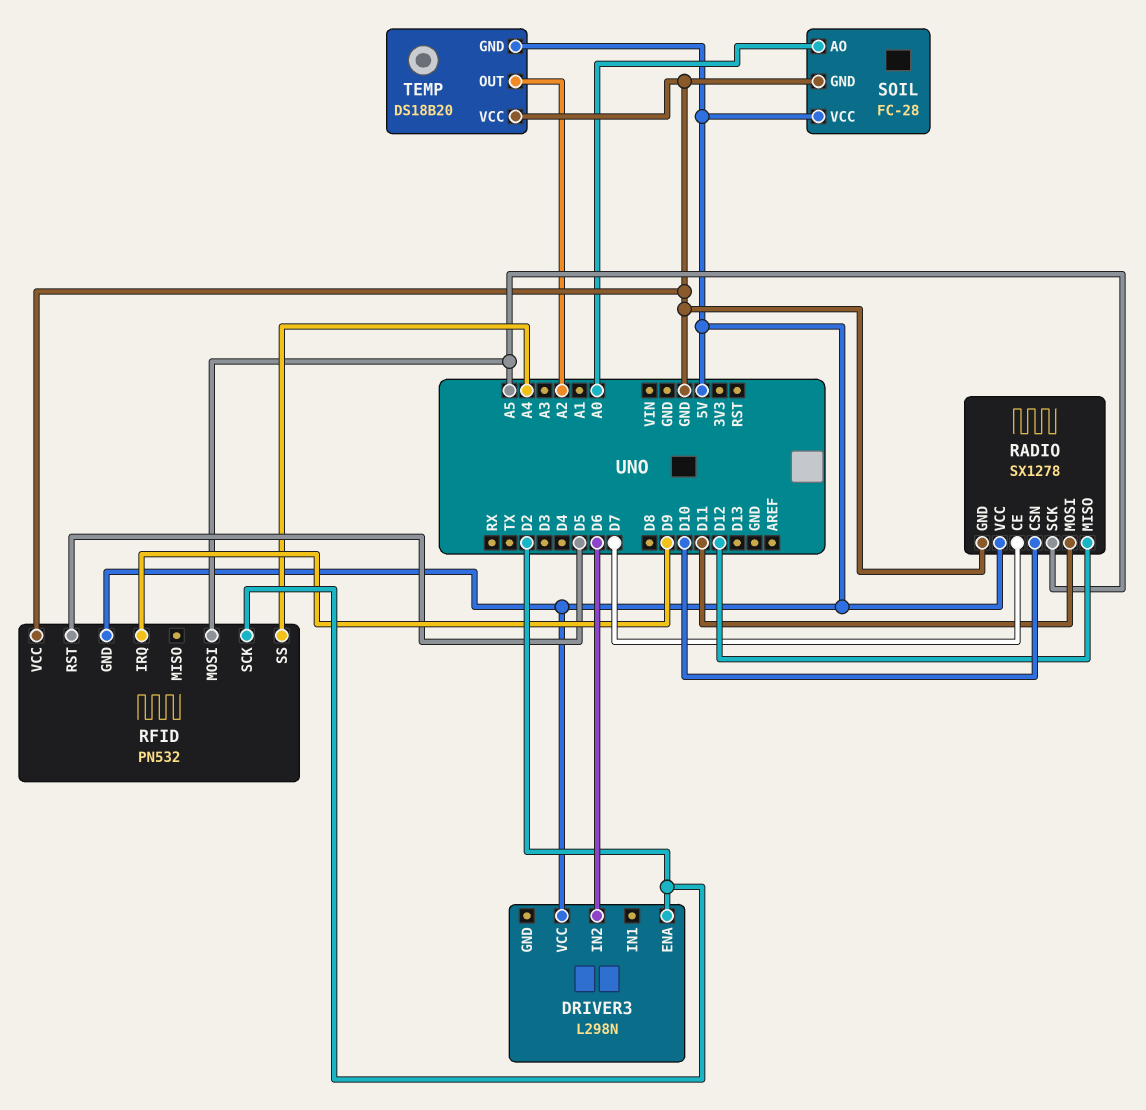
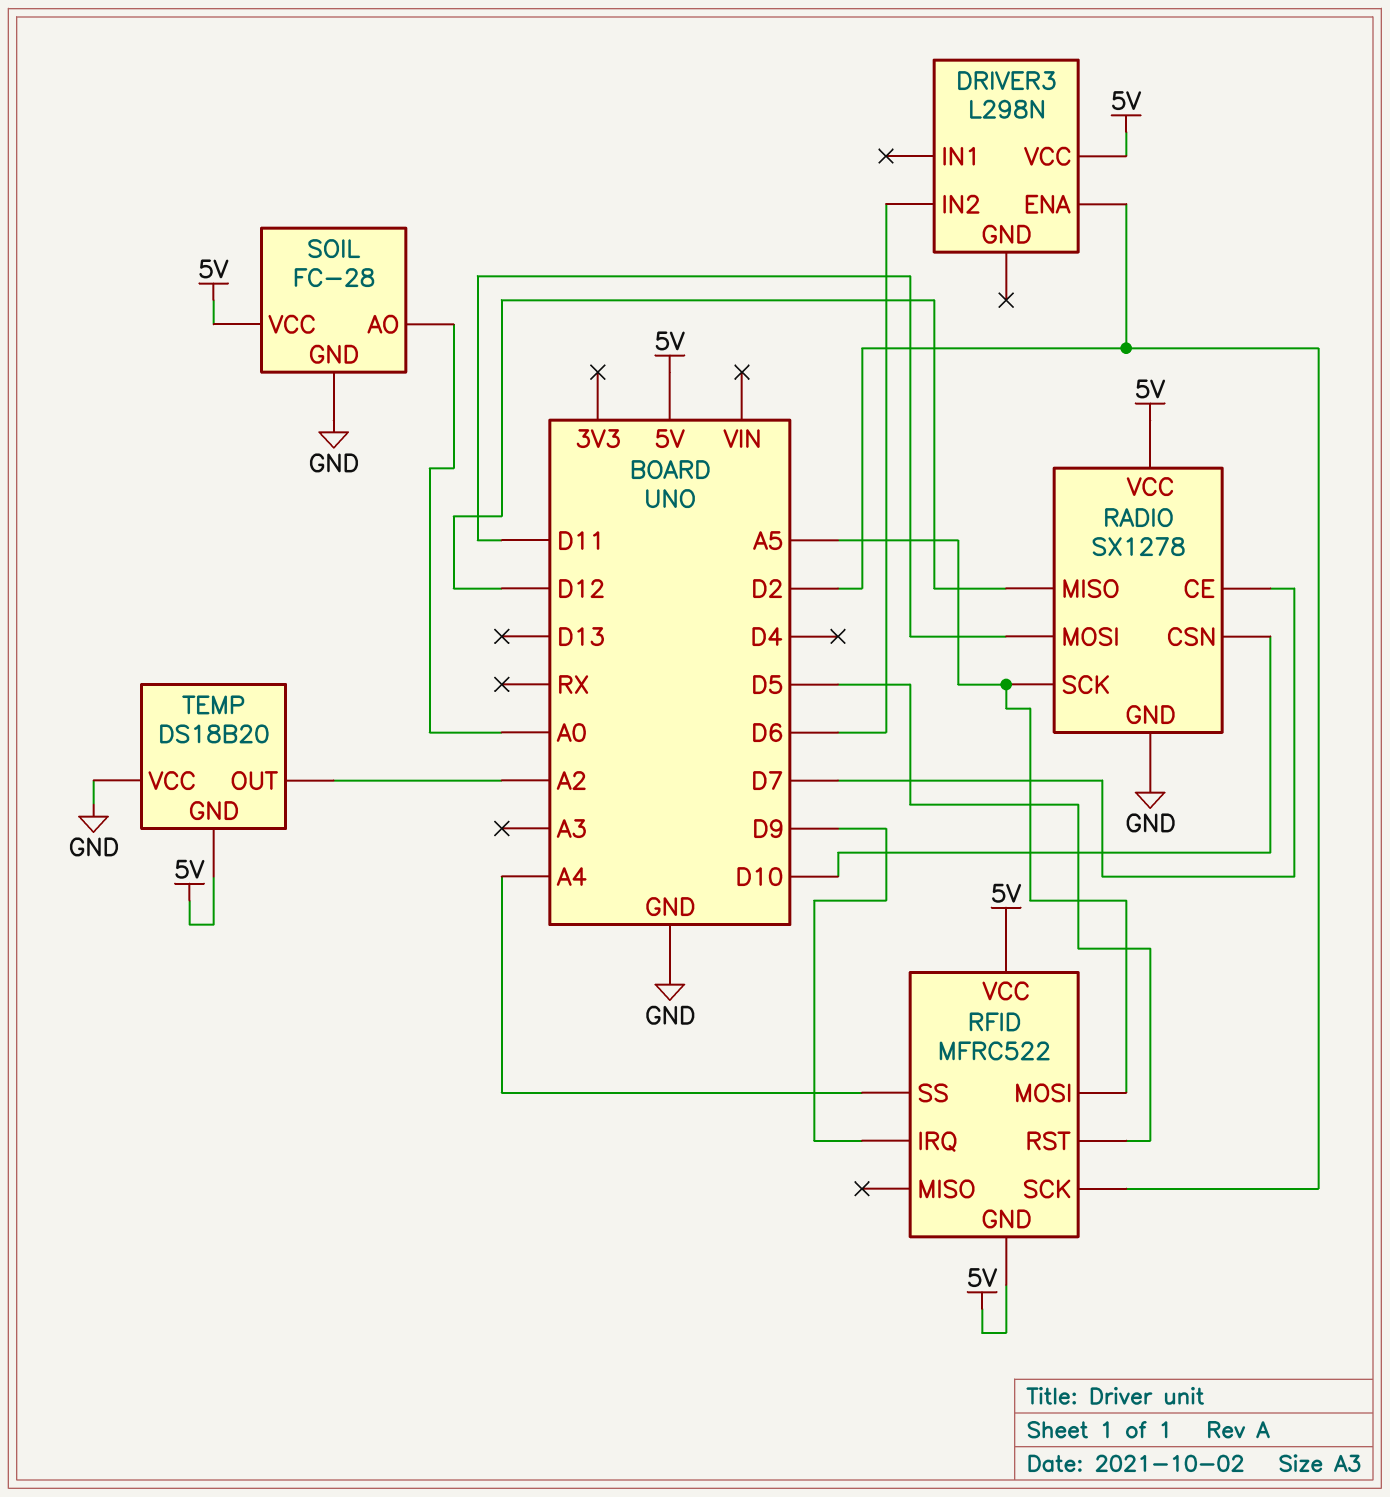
RFID: PN532 -> MFRC522
RFID pin VCC: GND -> 5V

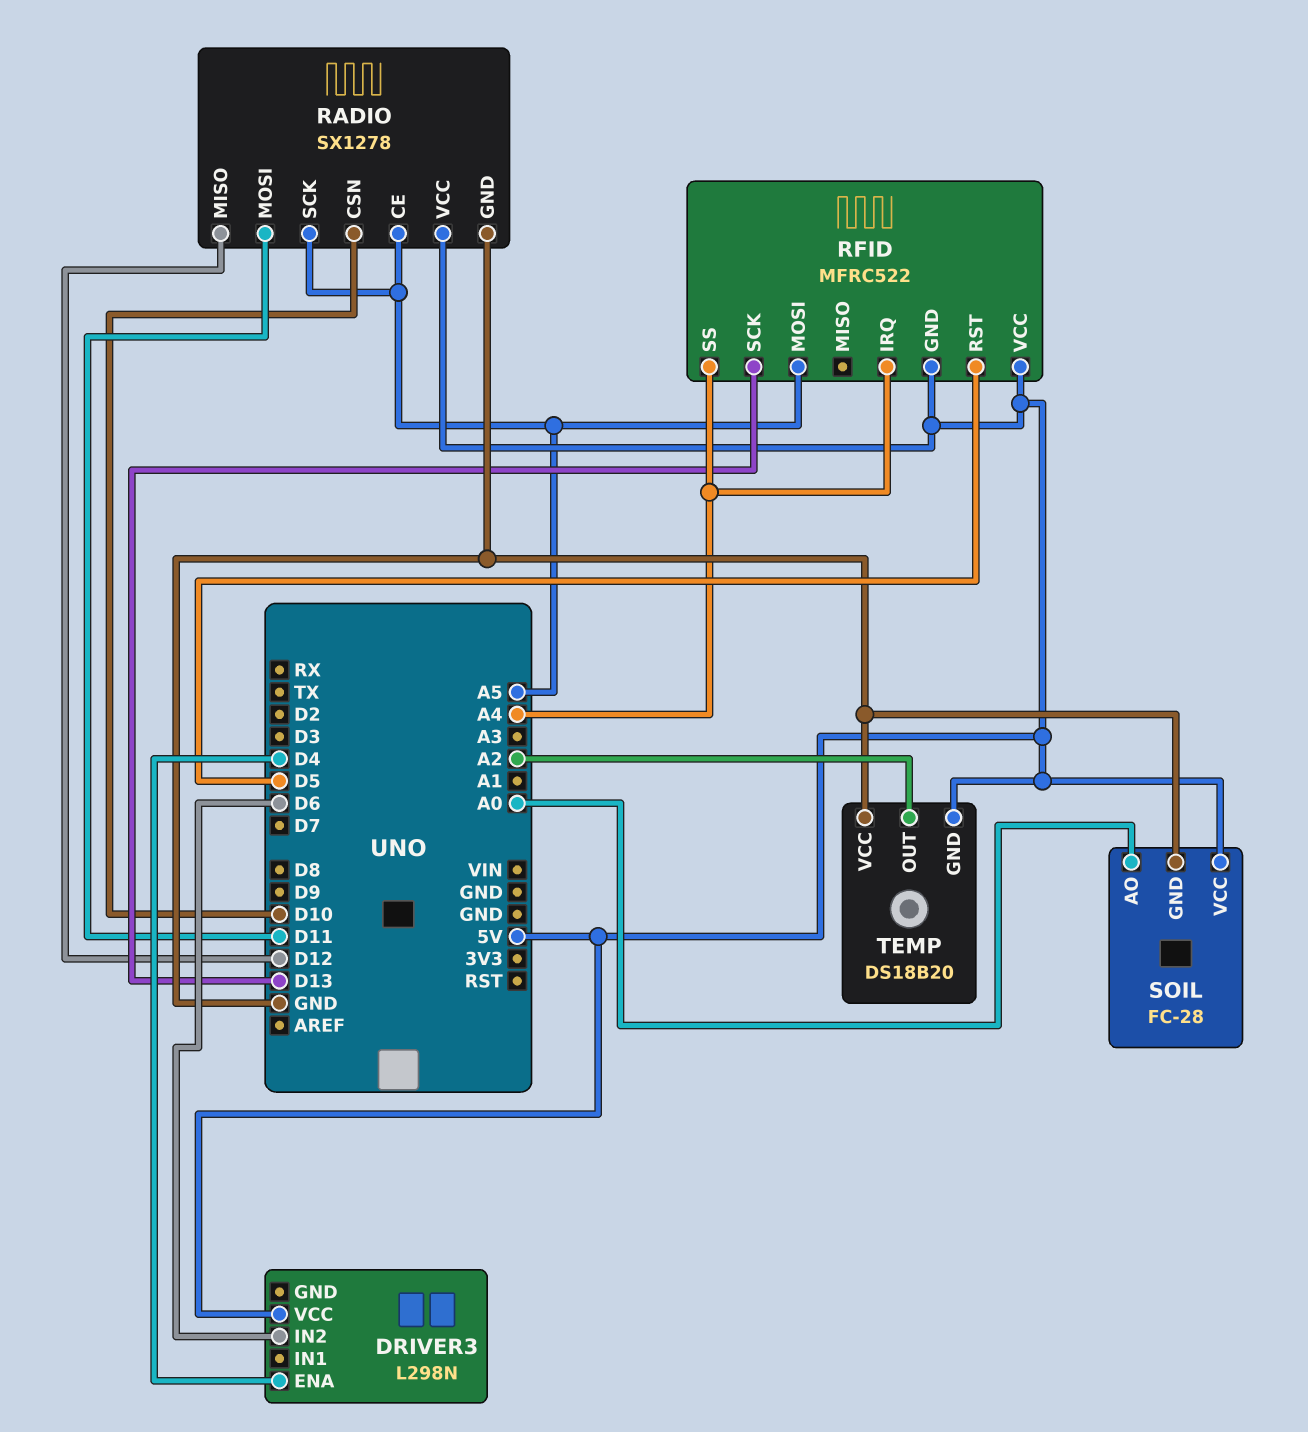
DRIVER3 pin ENA: D2 -> D4
RADIO pin CE: D7 -> A5
RFID pin IRQ: D9 -> A4
RFID pin SCK: D2 -> D13

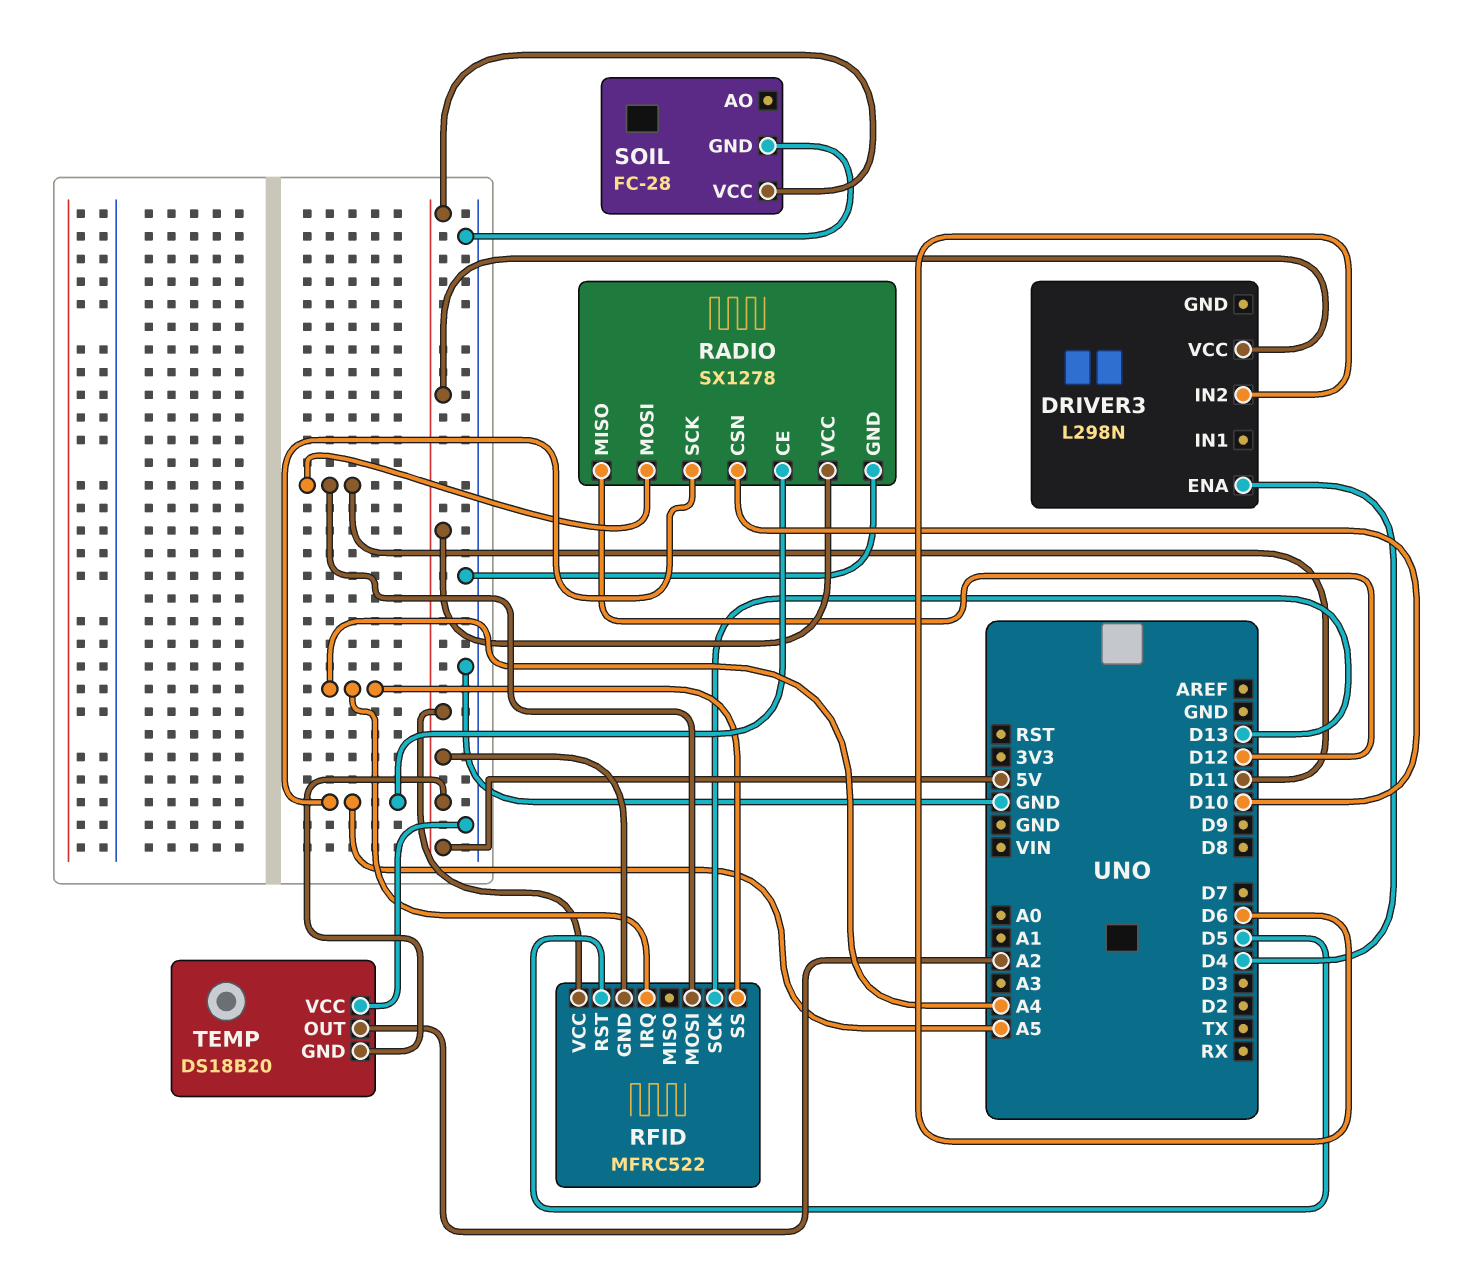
RFID pin MOSI: A5 -> D11
SOIL pin AO: A0 -> none

